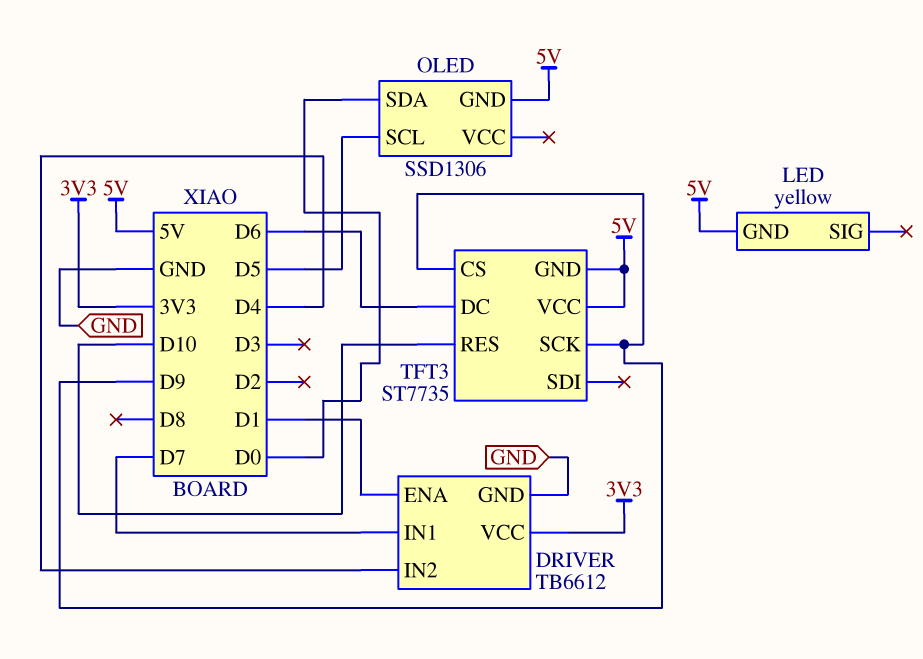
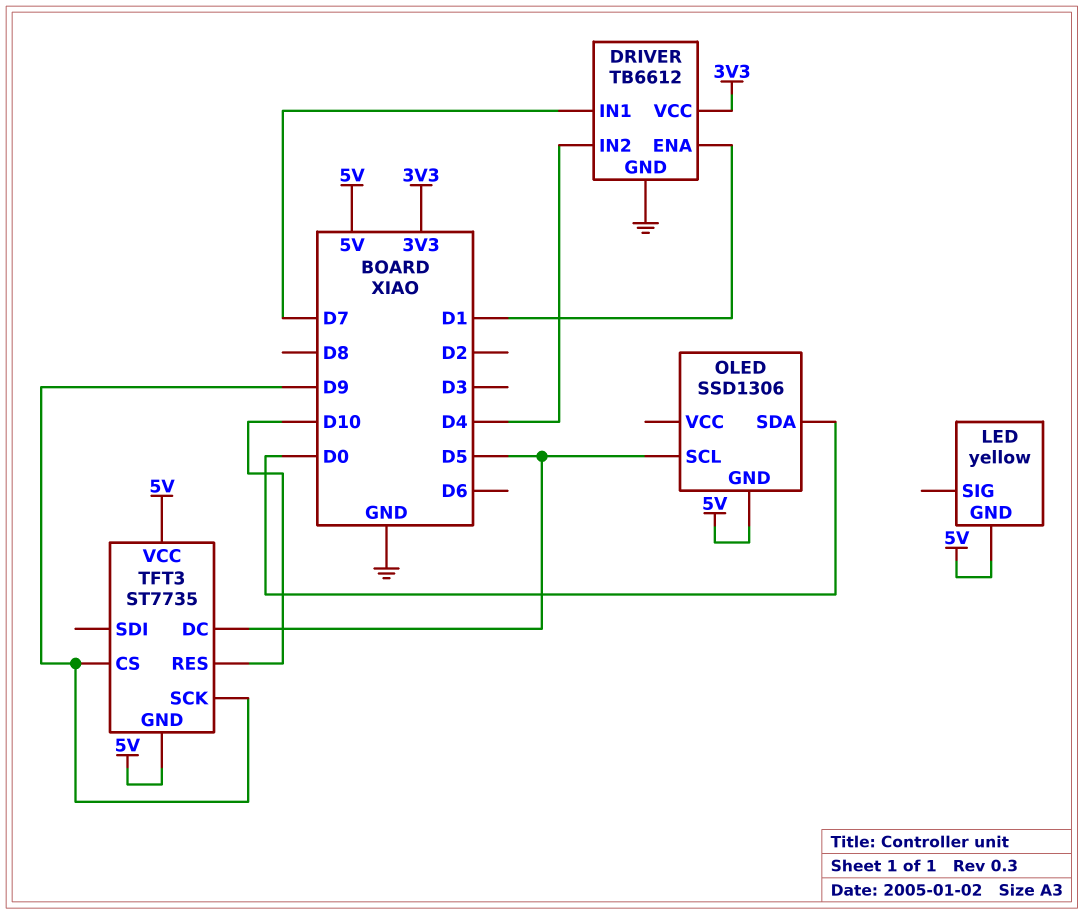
TFT3 pin DC: D6 -> D5

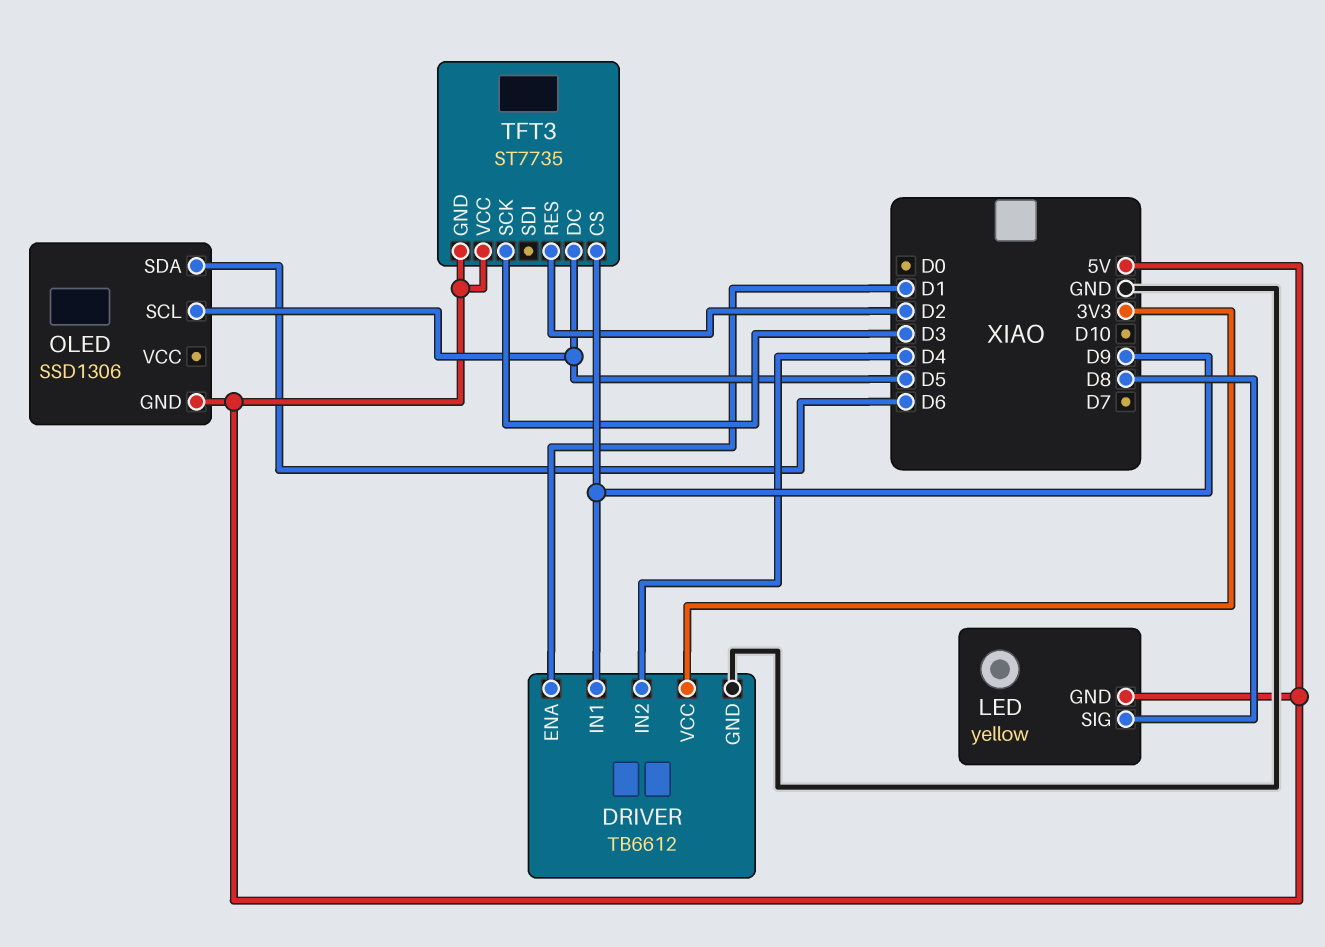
DRIVER pin IN1: D7 -> D9
LED pin SIG: none -> D8
OLED pin SDA: D0 -> D6
TFT3 pin RES: D10 -> D2
TFT3 pin SCK: D9 -> D3

